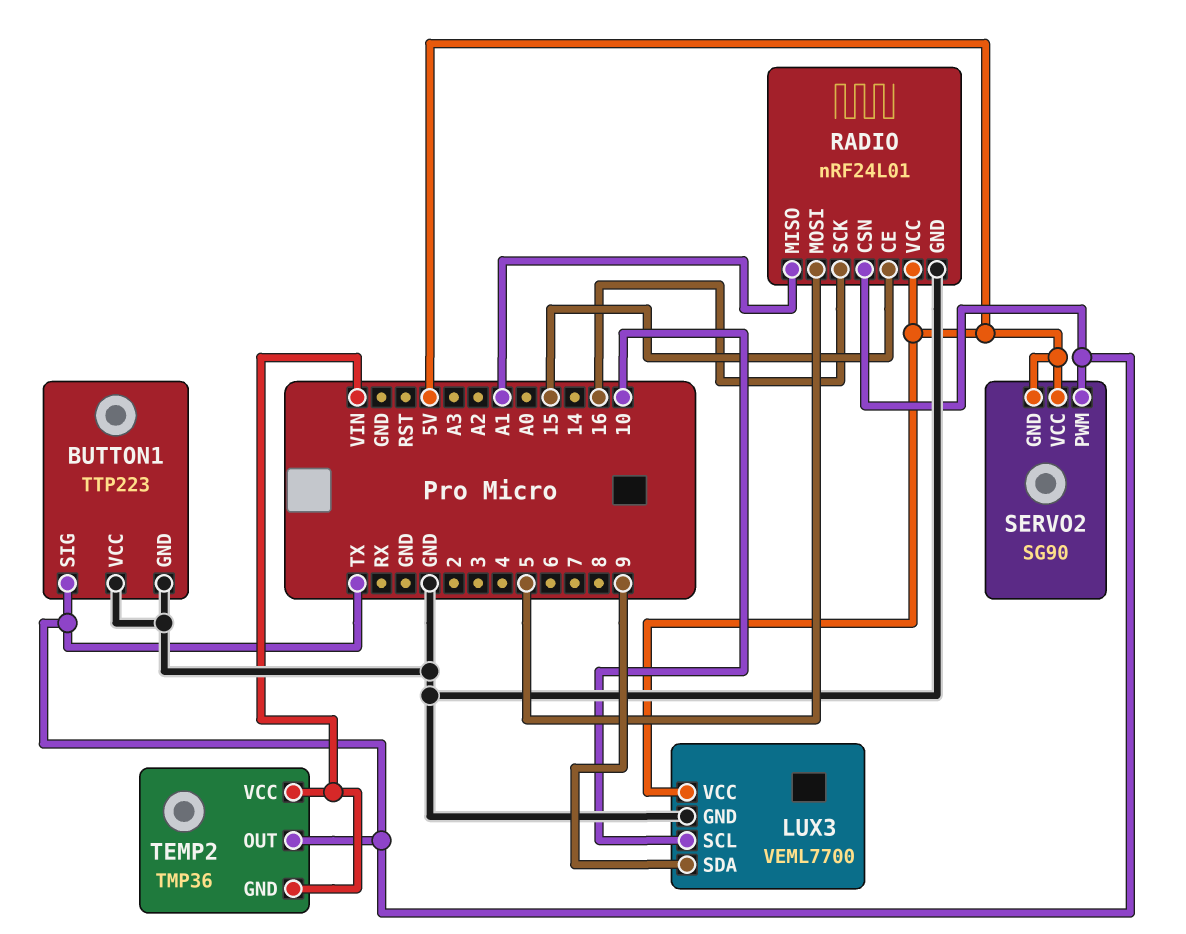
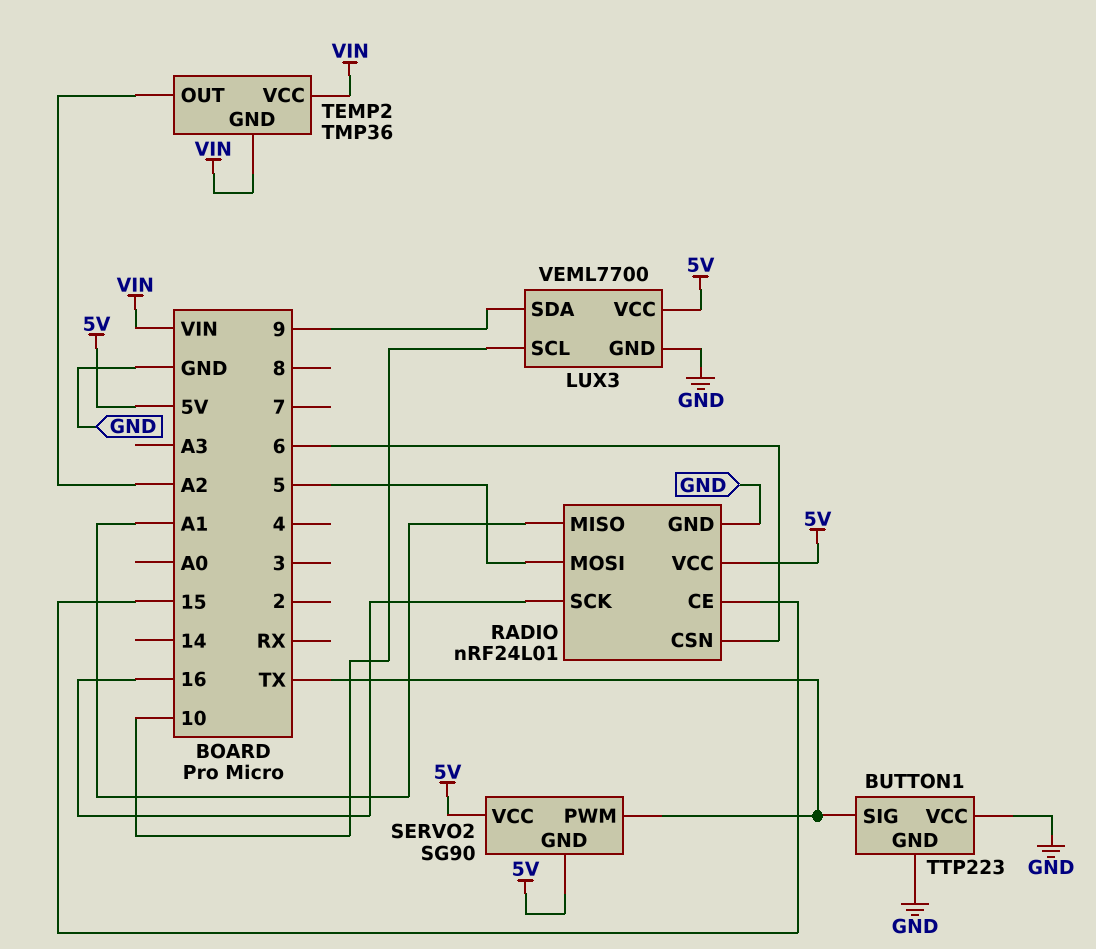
RADIO pin CSN: TX -> 6
TEMP2 pin OUT: TX -> A2

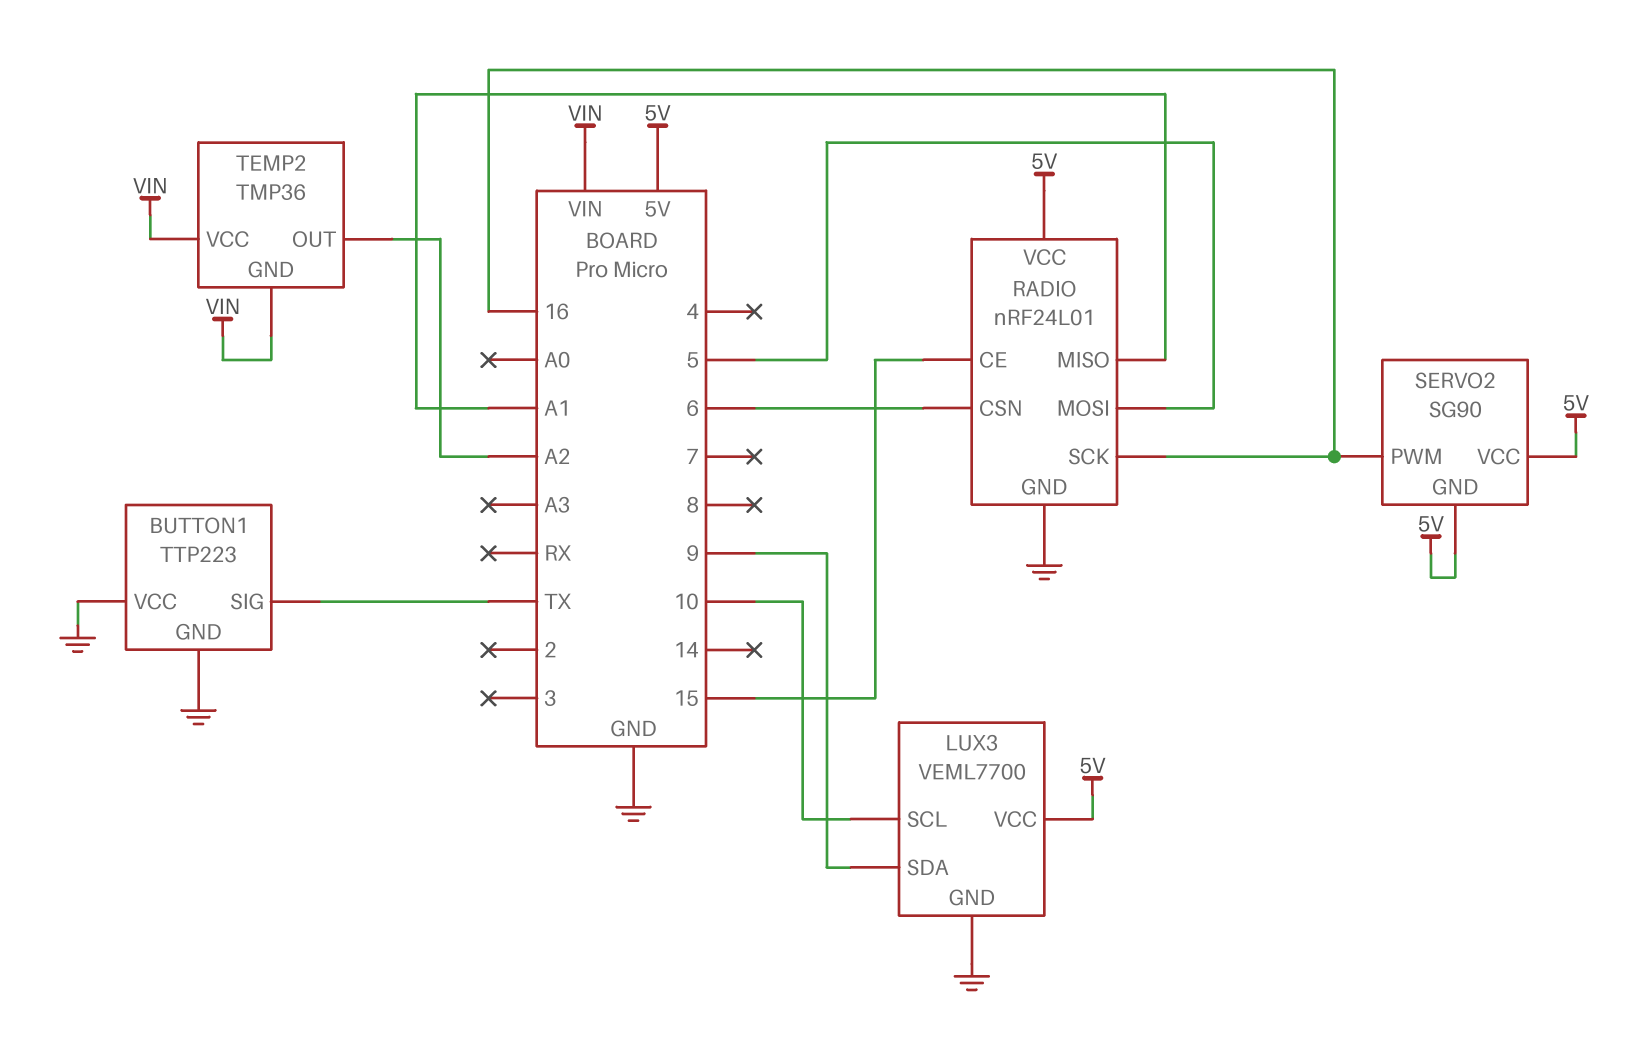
SERVO2 pin PWM: TX -> 16

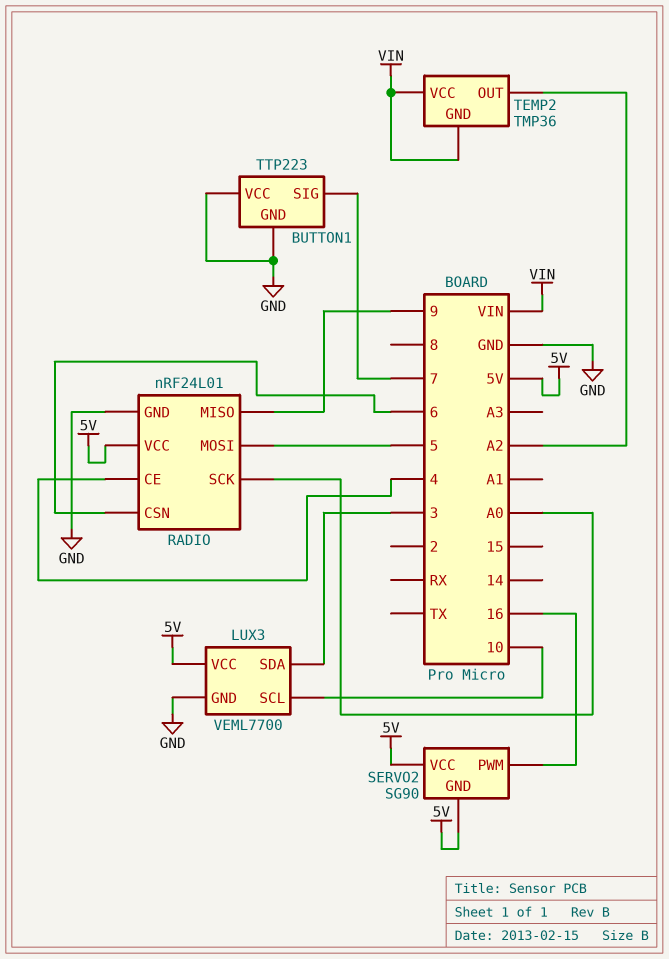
BUTTON1 pin SIG: TX -> 7
LUX3 pin SDA: 9 -> 3
RADIO pin CE: 15 -> 4
RADIO pin MISO: A1 -> 9
RADIO pin SCK: 16 -> A0

